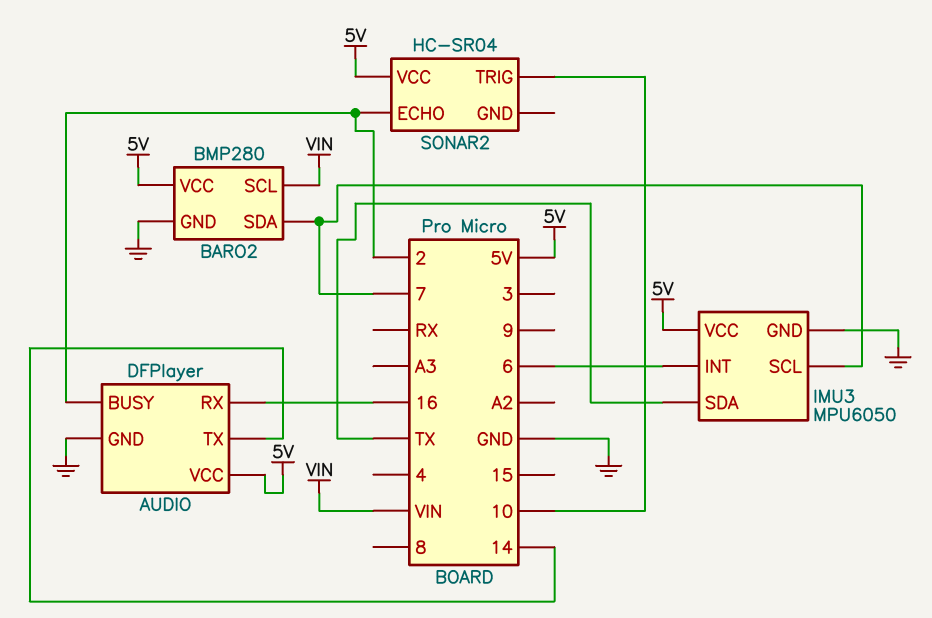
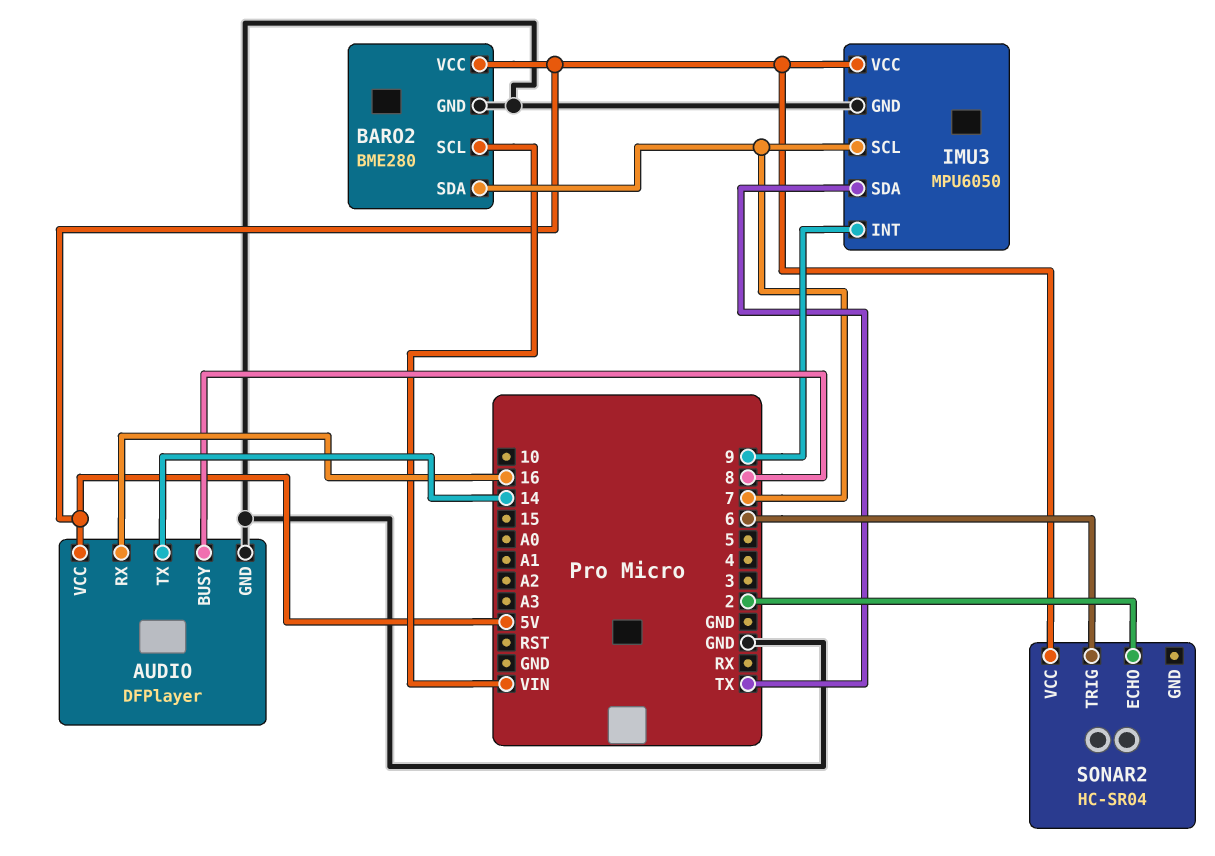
AUDIO pin BUSY: 2 -> 8
BARO2: BMP280 -> BME280
IMU3 pin INT: 6 -> 9
SONAR2 pin TRIG: 10 -> 6

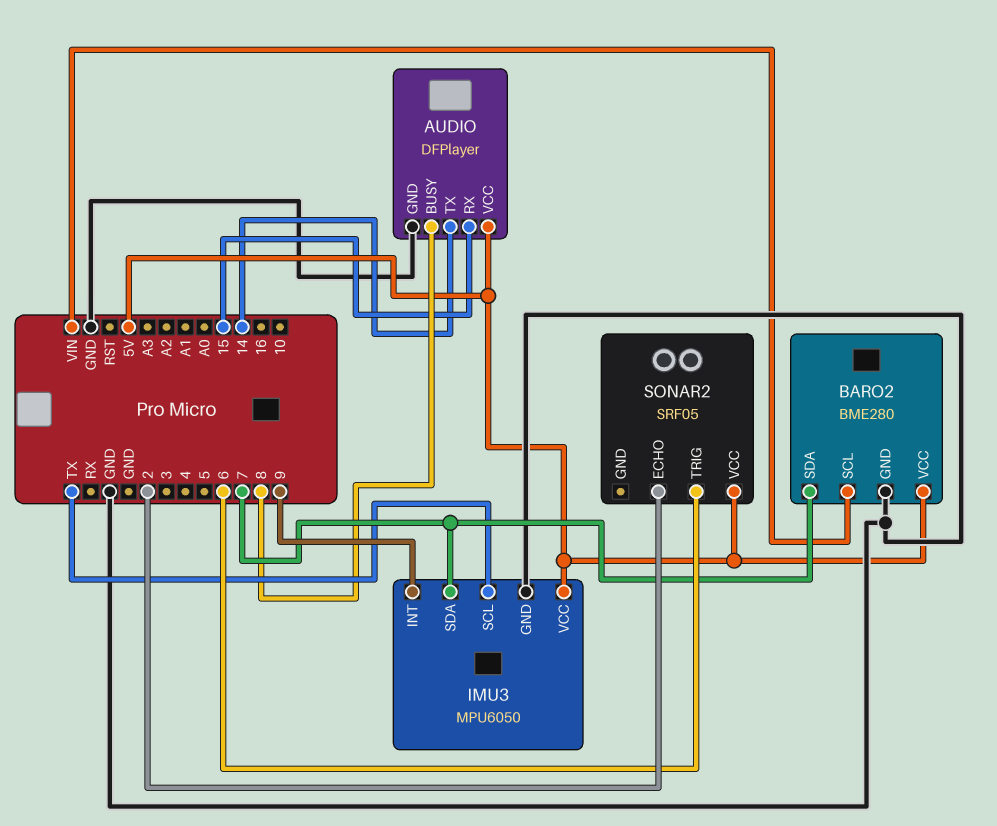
AUDIO pin RX: 16 -> 15
IMU3 pin SCL: 7 -> TX
IMU3 pin SDA: TX -> 7
SONAR2: HC-SR04 -> SRF05

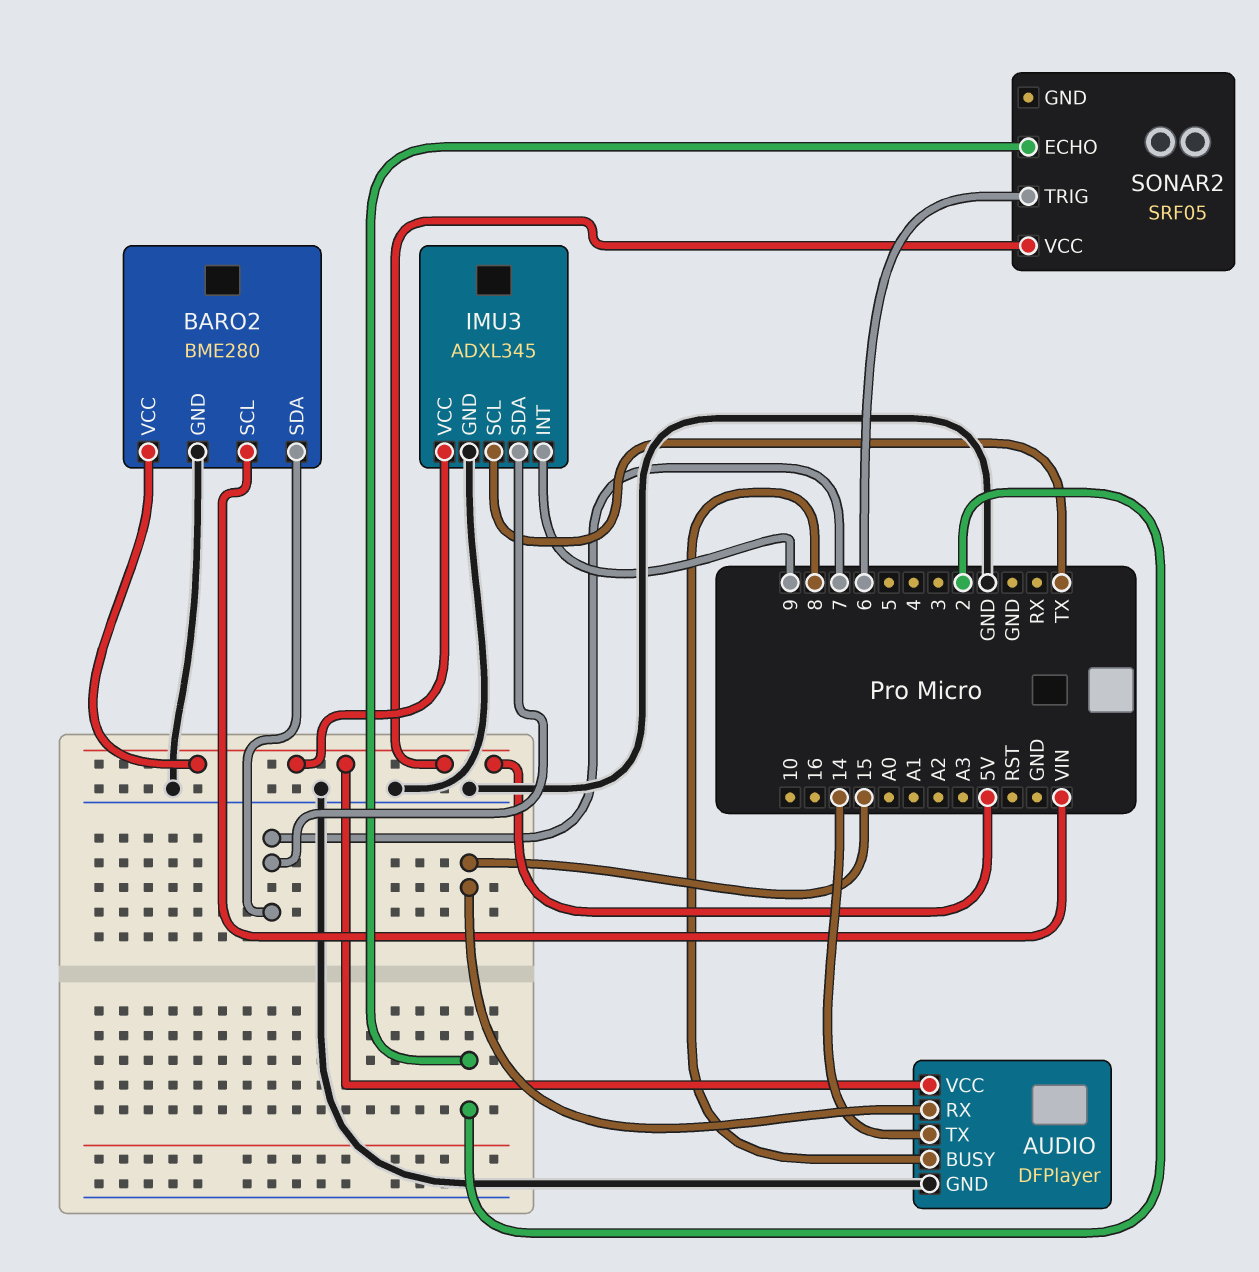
IMU3: MPU6050 -> ADXL345

